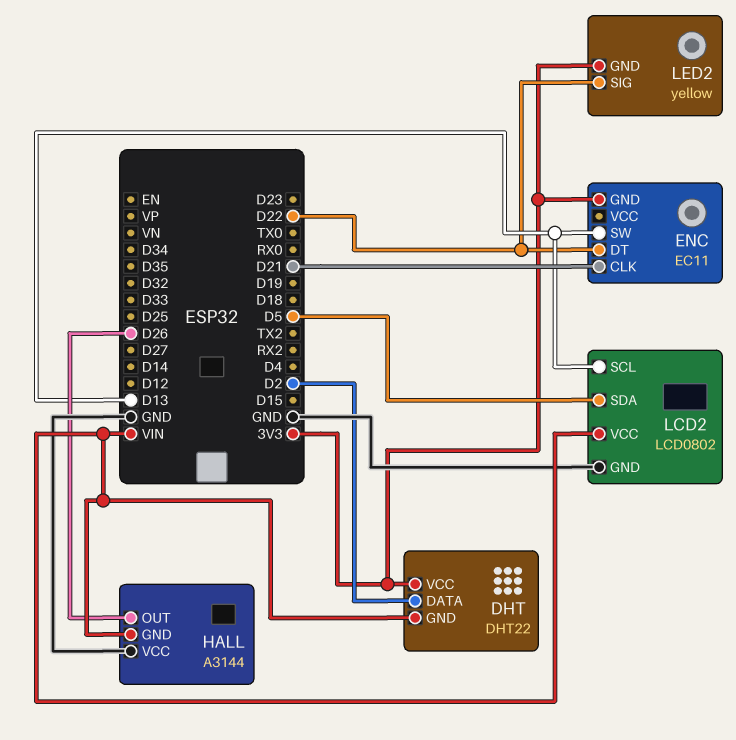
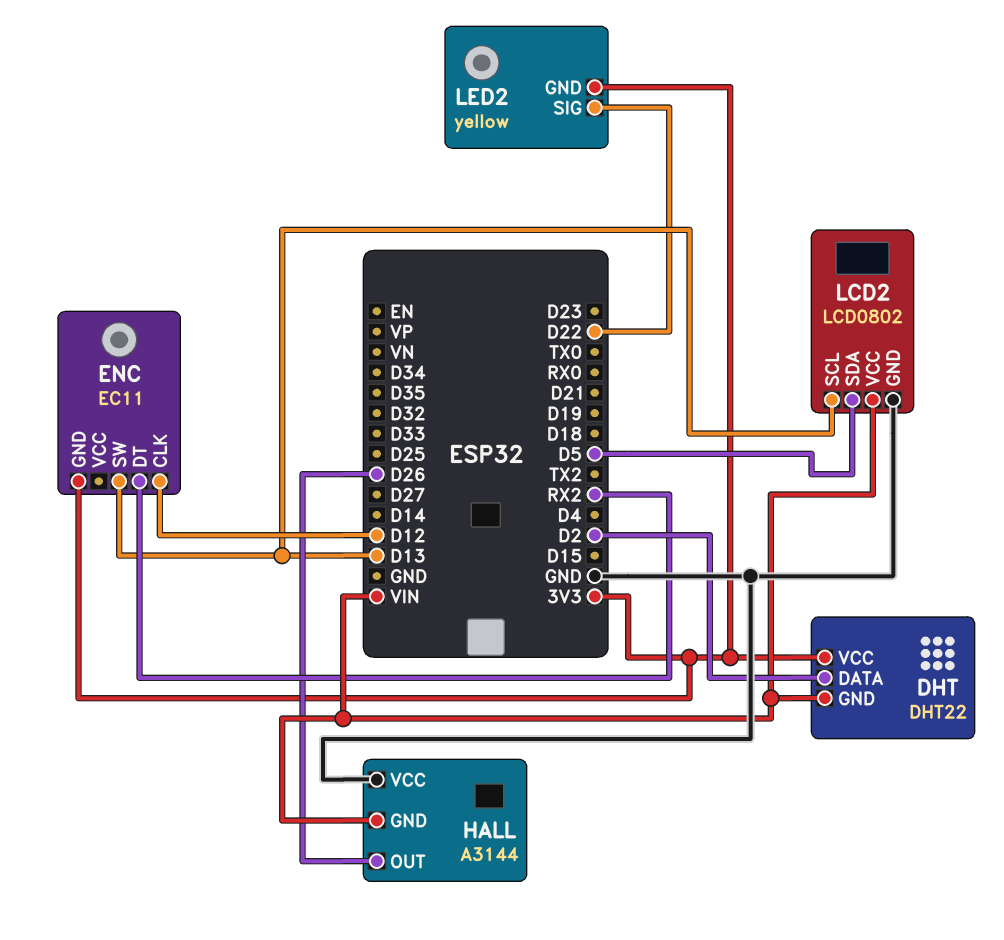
ENC pin CLK: D21 -> D12
ENC pin DT: D22 -> RX2

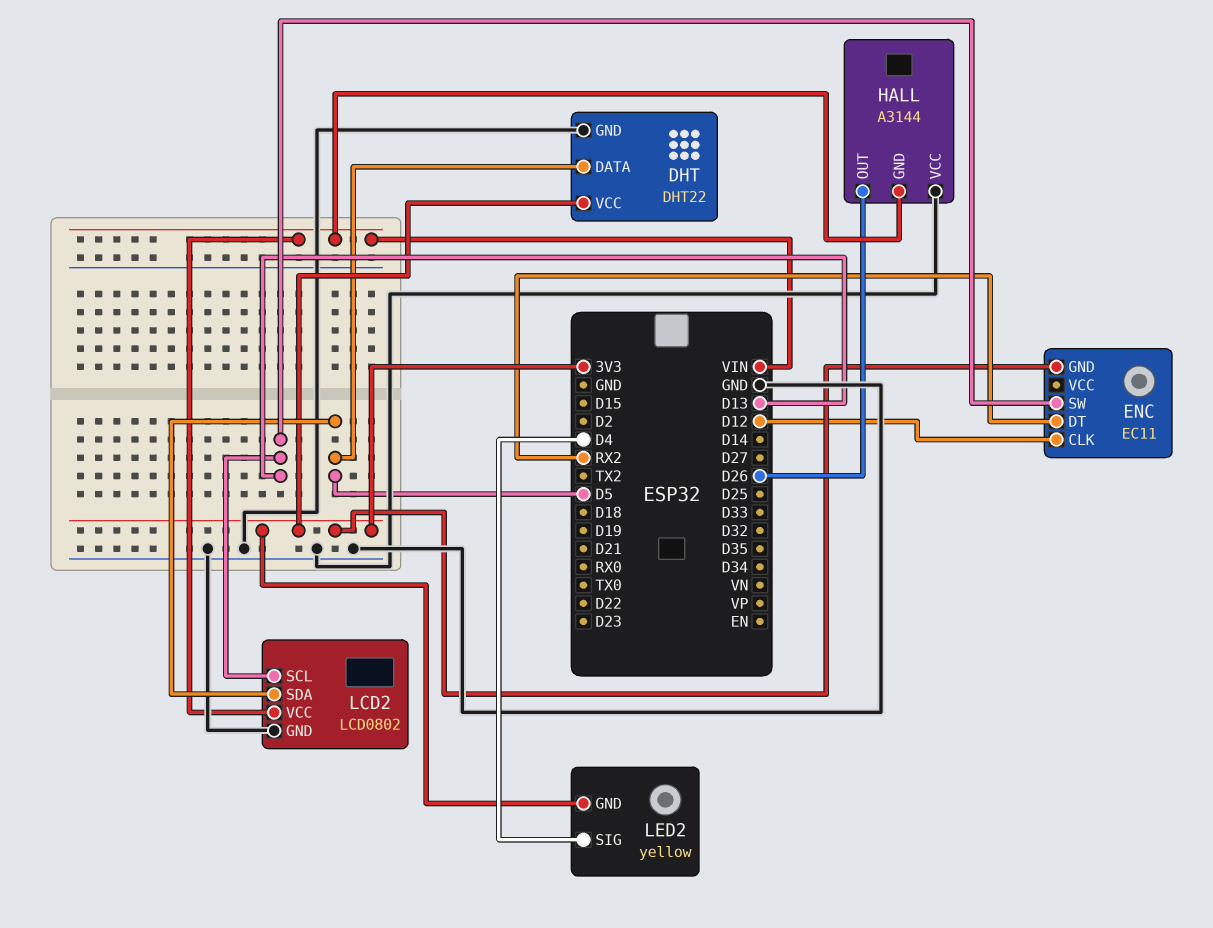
DHT pin DATA: D2 -> D5
DHT pin GND: VIN -> GND
LED2 pin SIG: D22 -> D4

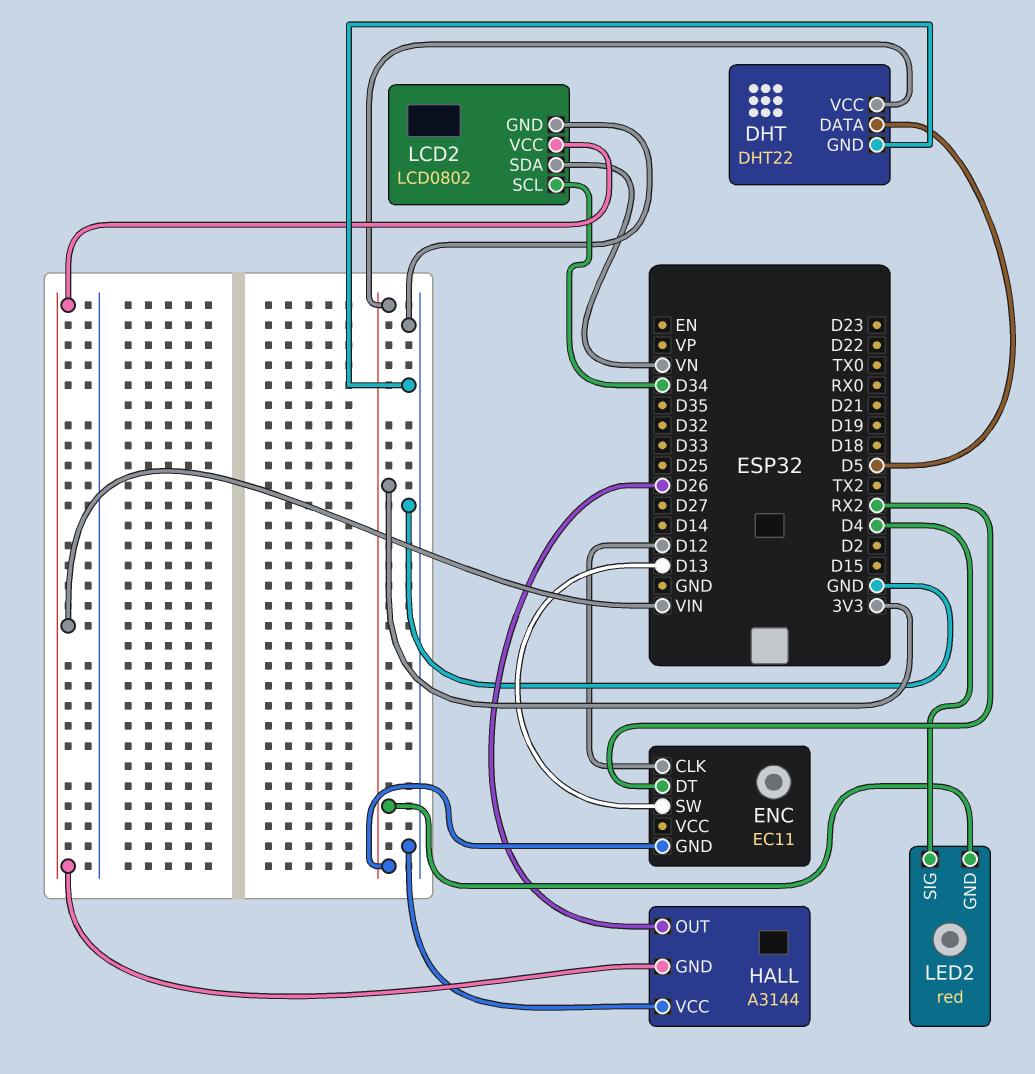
LCD2 pin SCL: D13 -> D34
LCD2 pin SDA: D5 -> VN
LED2: yellow -> red

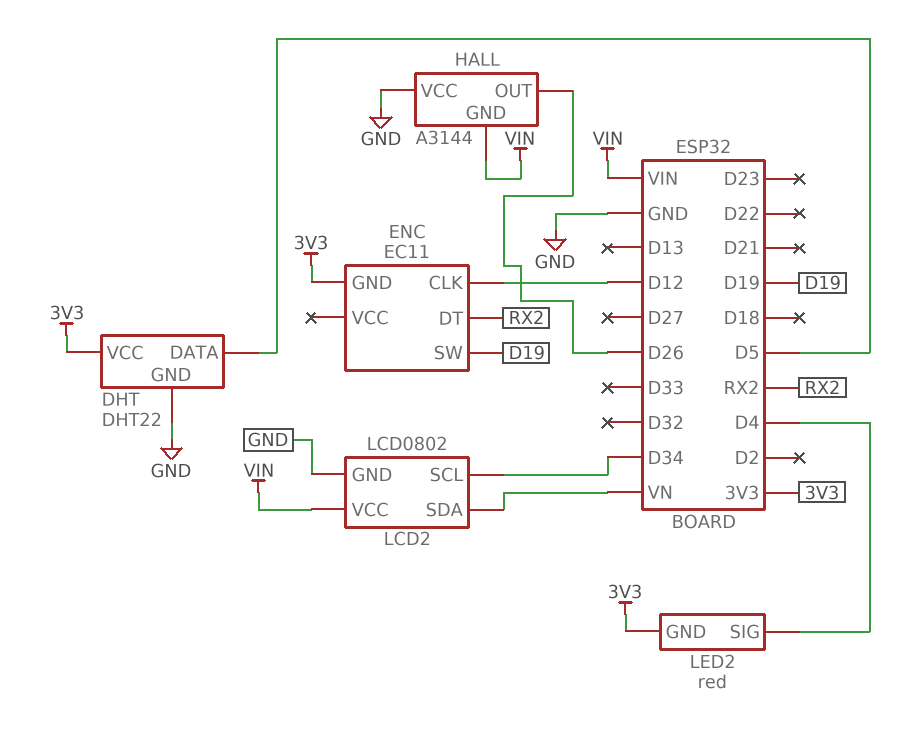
ENC pin SW: D13 -> D19

